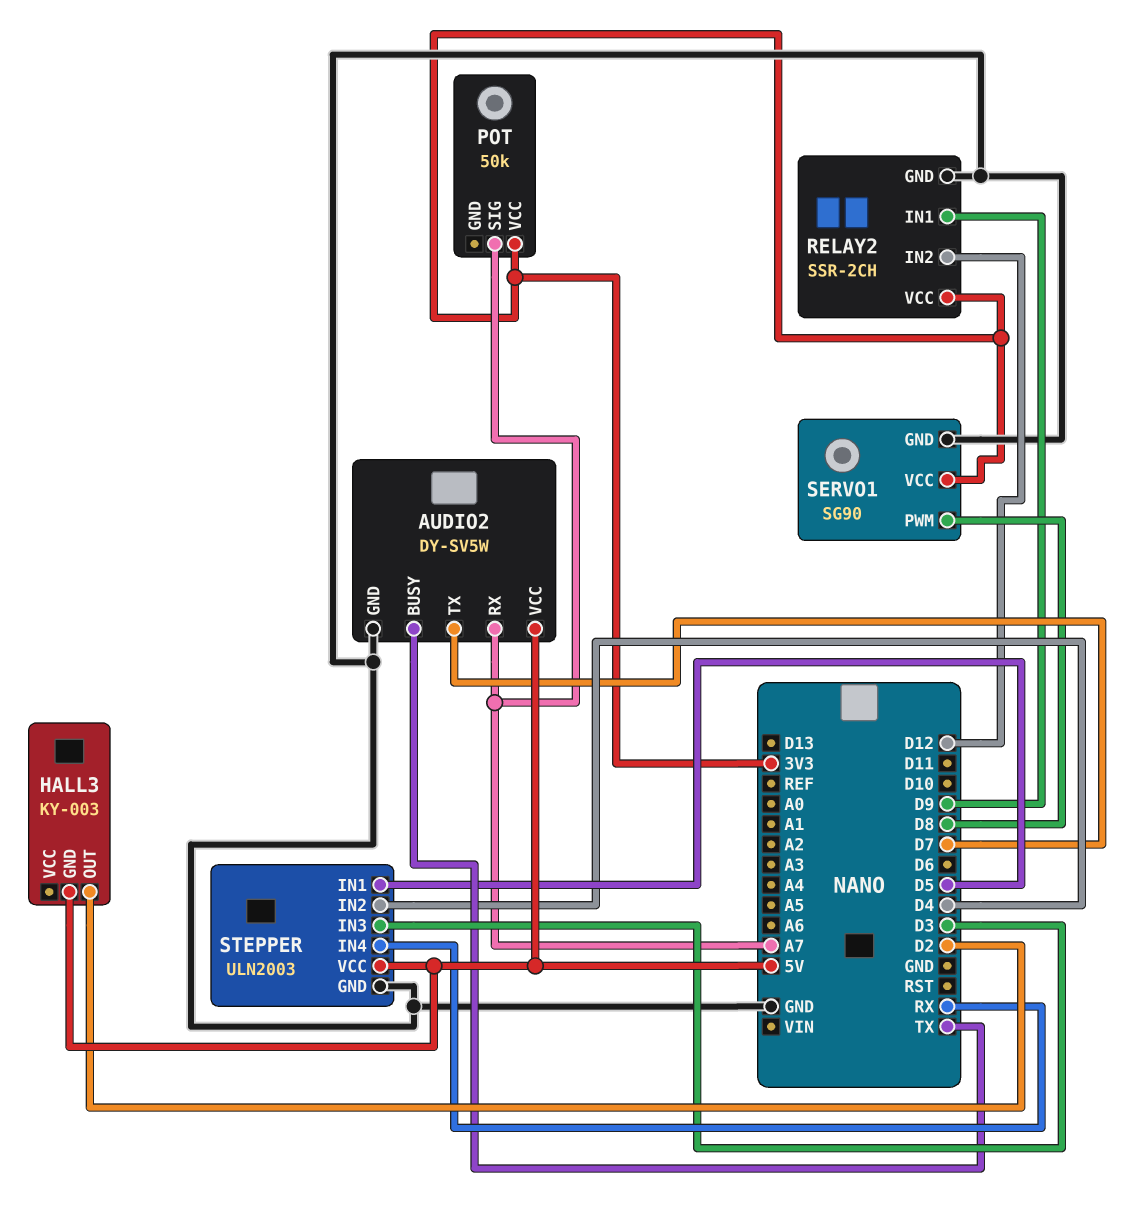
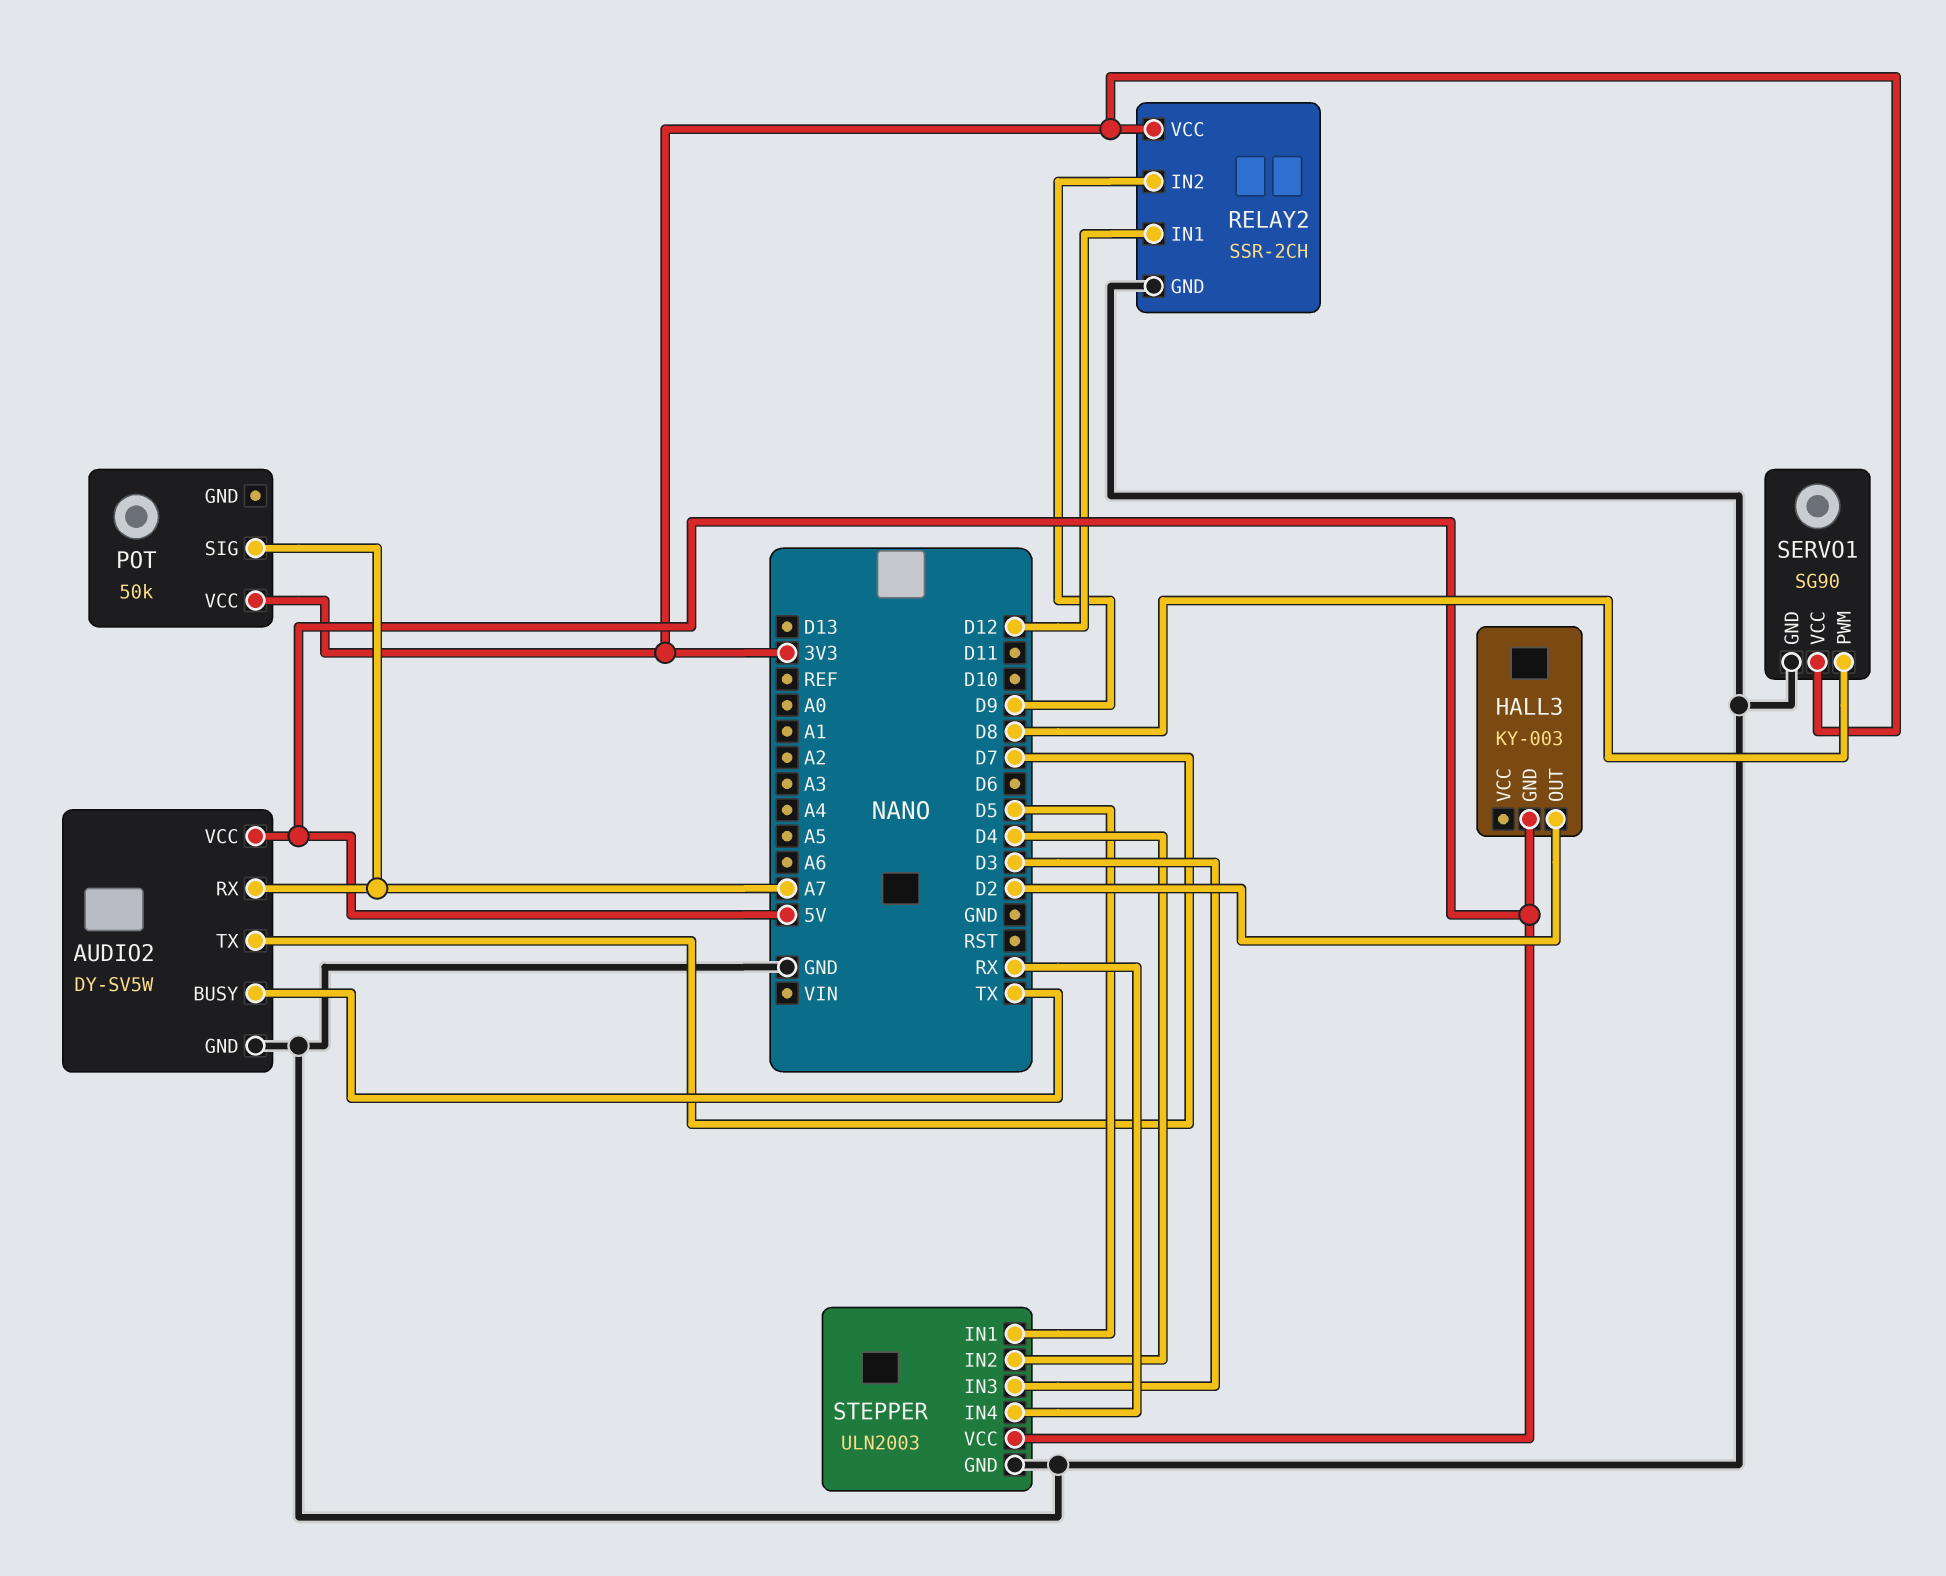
RELAY2 pin IN1: D9 -> D12
RELAY2 pin IN2: D12 -> D9

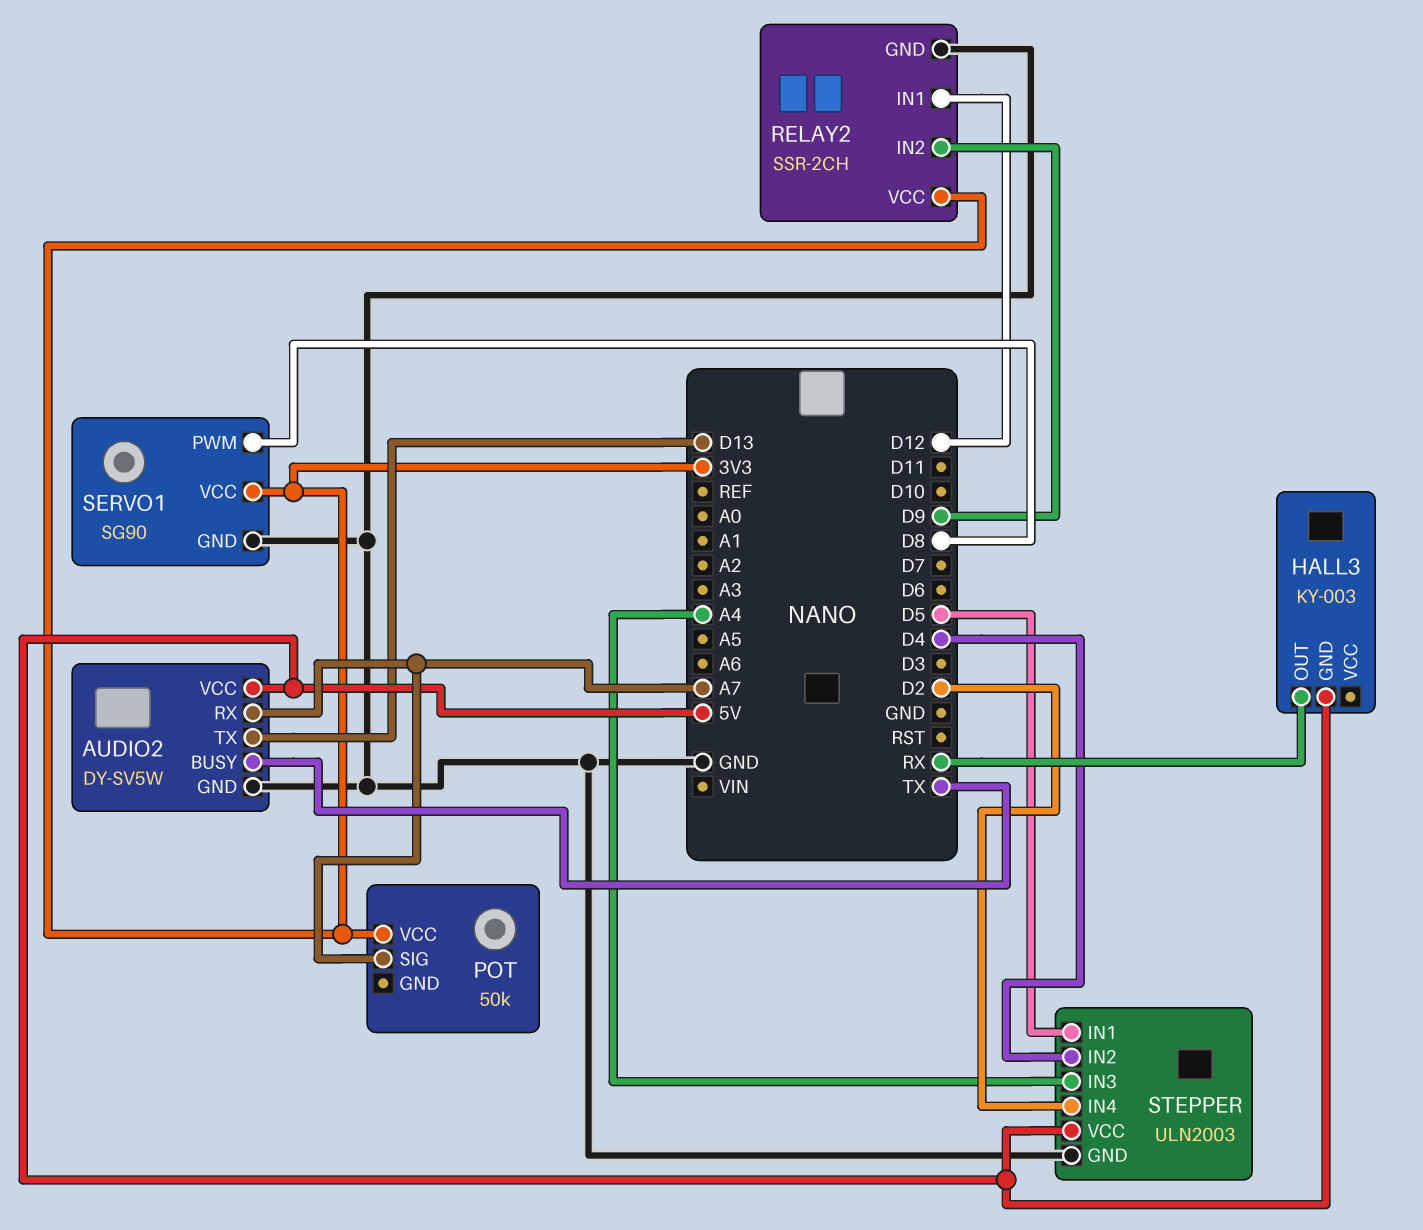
AUDIO2 pin TX: D7 -> D13
HALL3 pin OUT: D2 -> RX
STEPPER pin IN3: D3 -> A4
STEPPER pin IN4: RX -> D2

